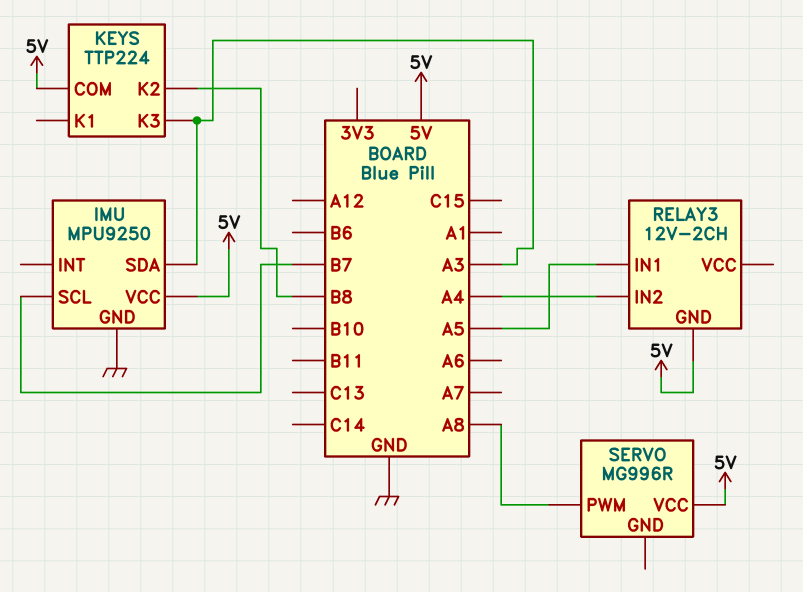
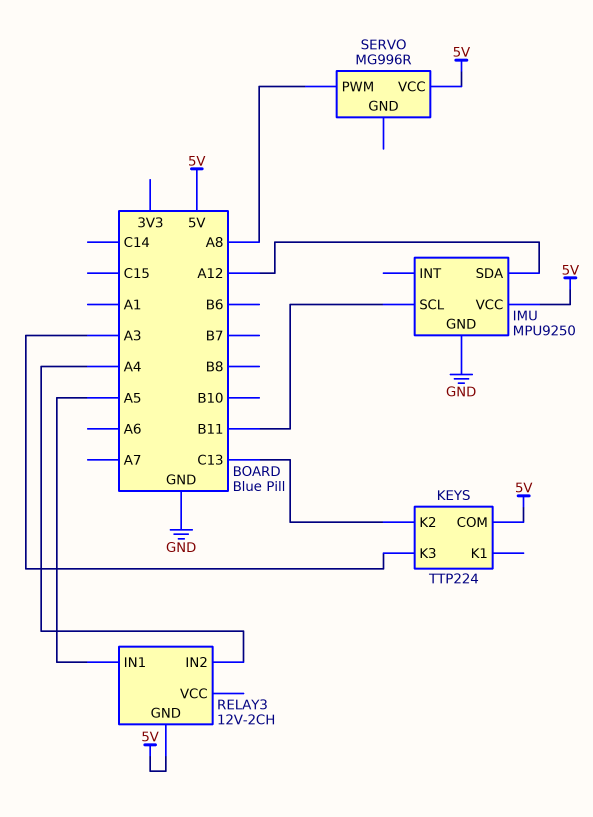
IMU pin SCL: B7 -> B11
IMU pin SDA: A3 -> A12
KEYS pin K2: B8 -> C13

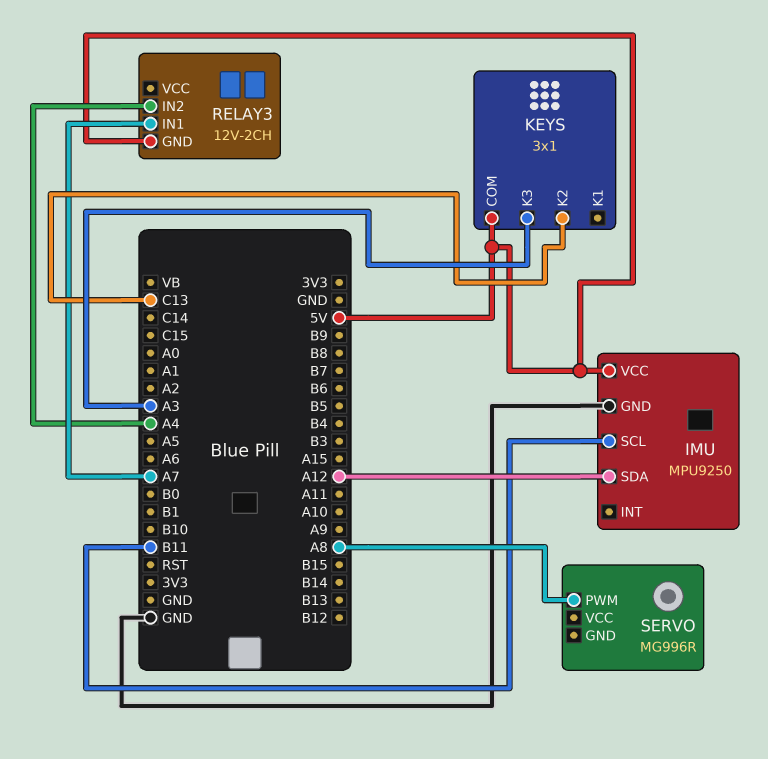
KEYS: TTP224 -> 3x1
RELAY3 pin IN1: A5 -> A7
SERVO pin VCC: 5V -> none

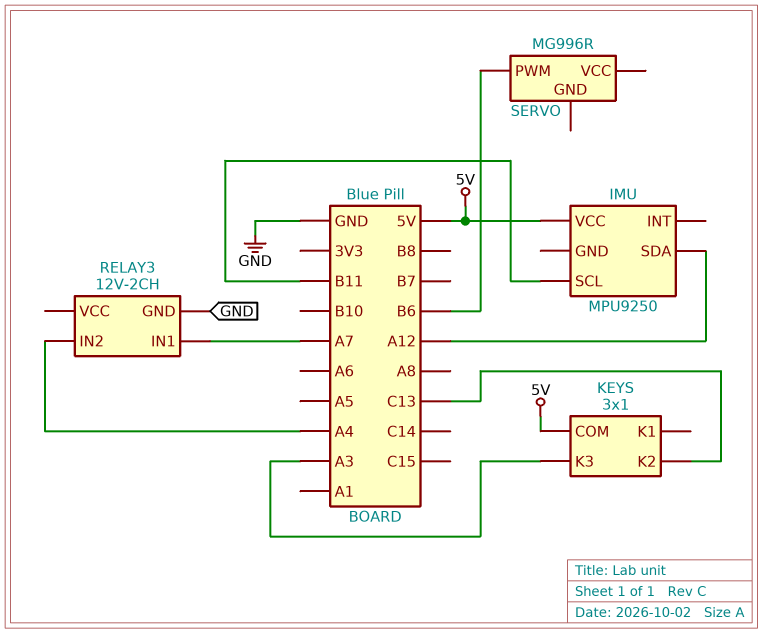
IMU pin GND: GND -> none
RELAY3 pin GND: 5V -> GND
SERVO pin PWM: A8 -> B6

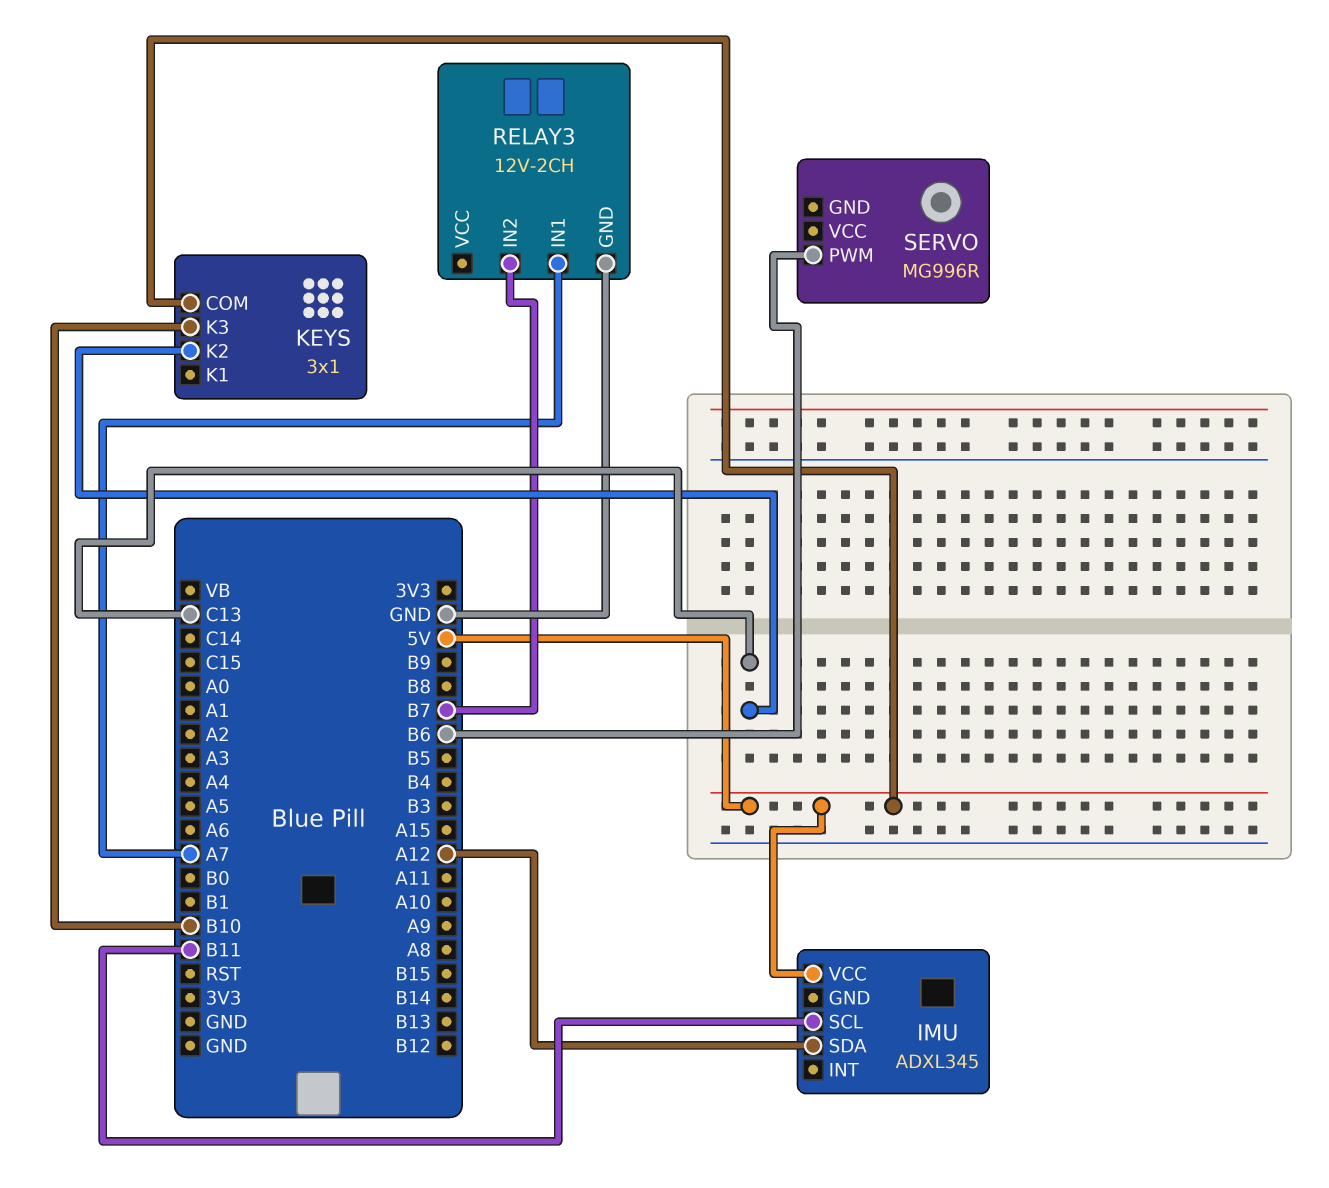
IMU: MPU9250 -> ADXL345
KEYS pin K3: A3 -> B10
RELAY3 pin IN2: A4 -> B7

